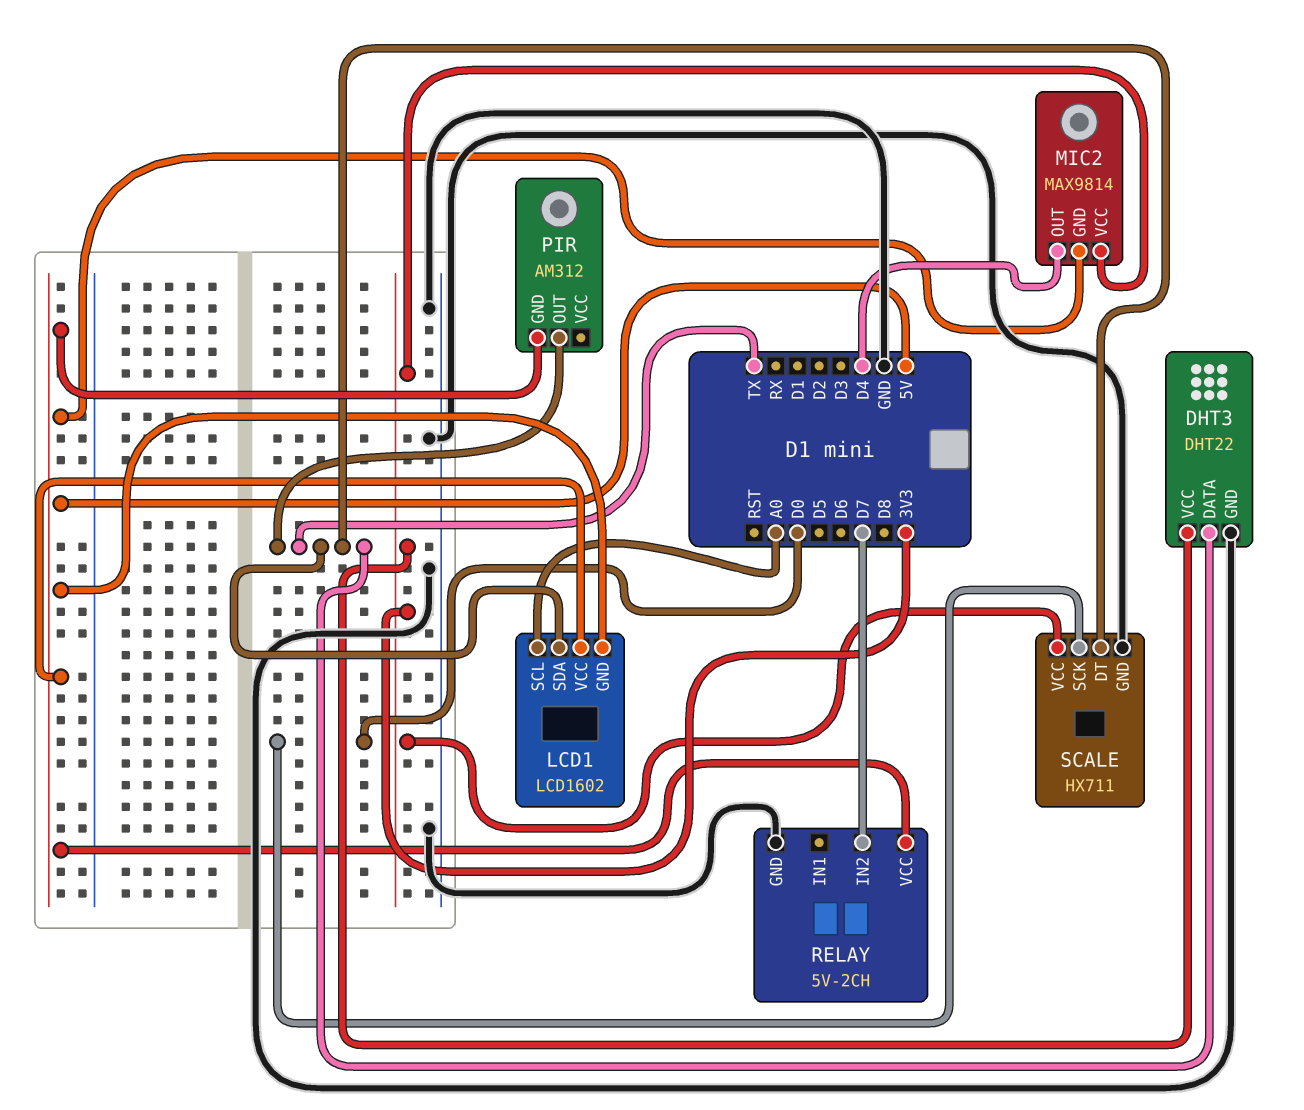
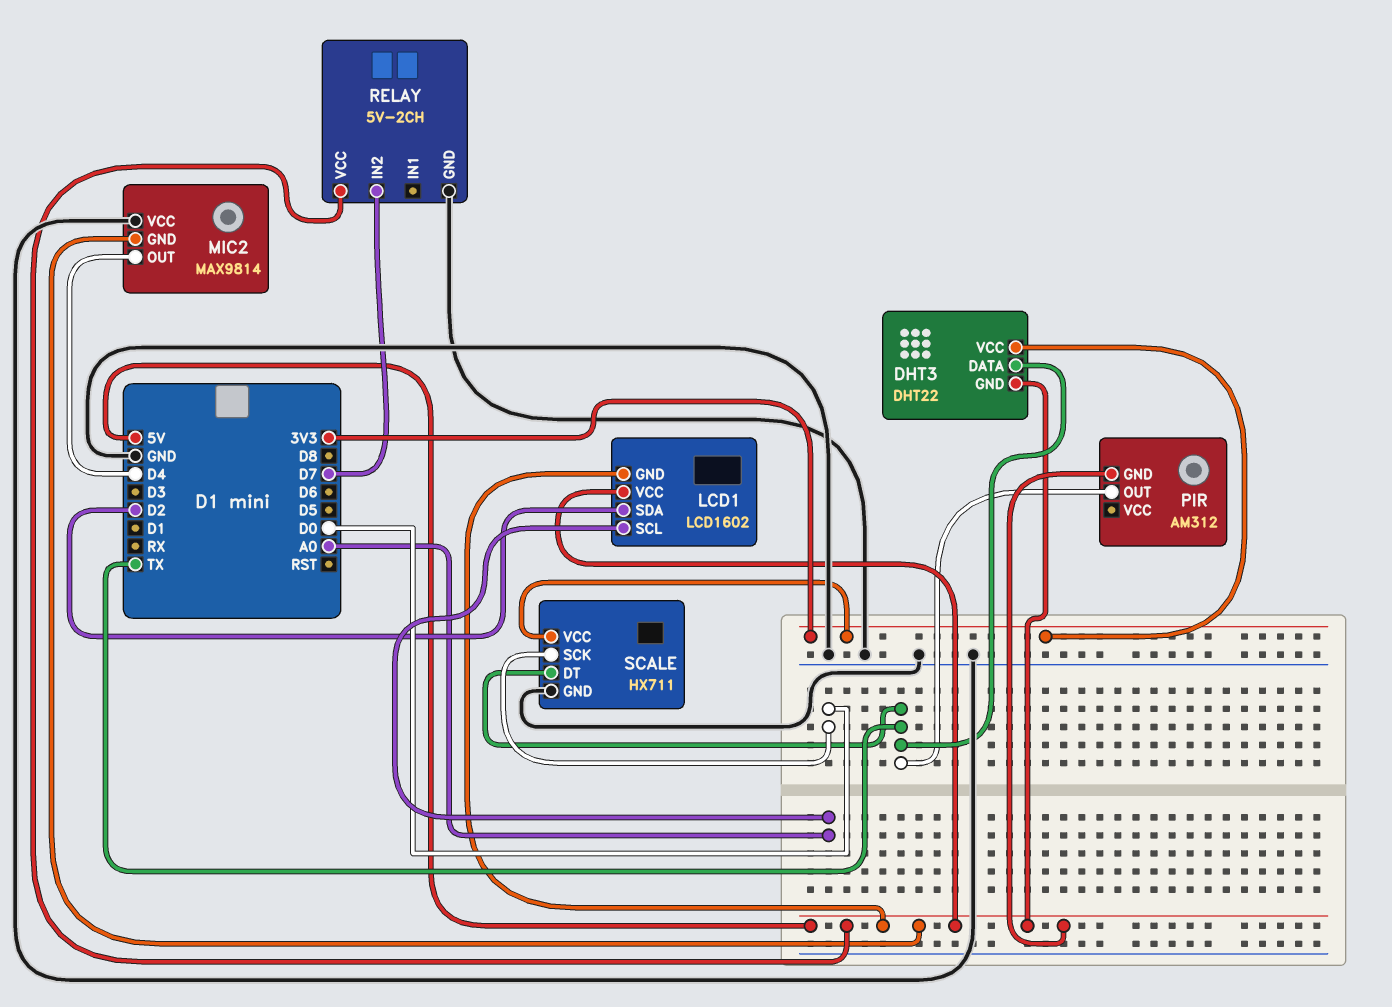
DHT3 pin GND: GND -> 5V
LCD1 pin SDA: TX -> D2
MIC2 pin VCC: 3V3 -> GND

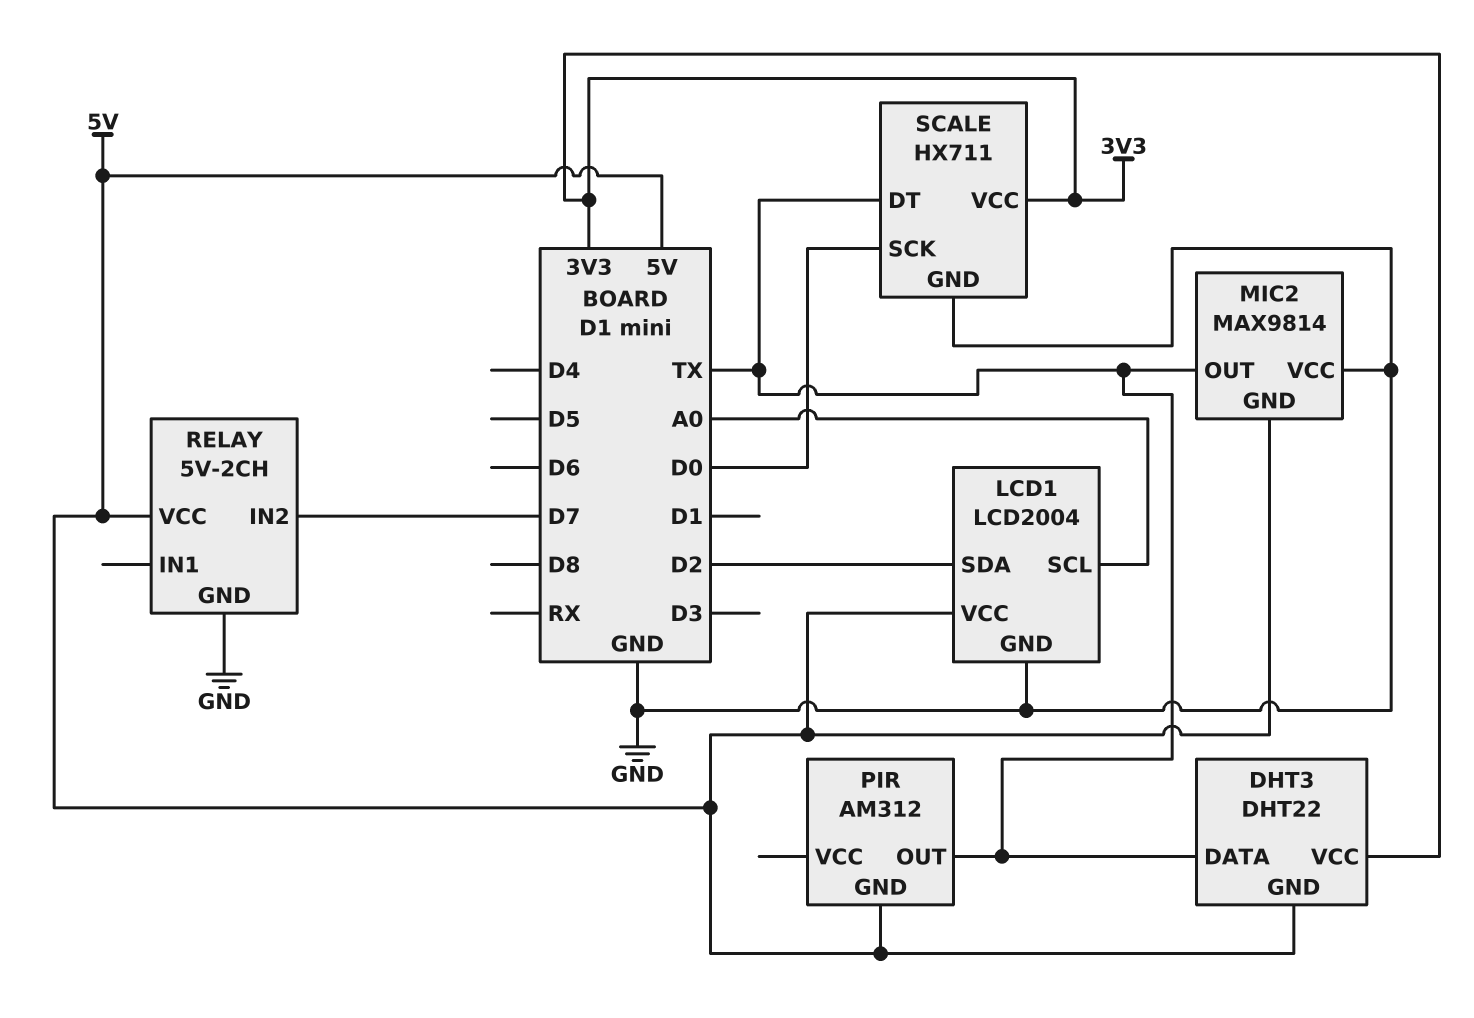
LCD1: LCD1602 -> LCD2004
LCD1 pin GND: 5V -> GND
MIC2 pin OUT: D4 -> TX

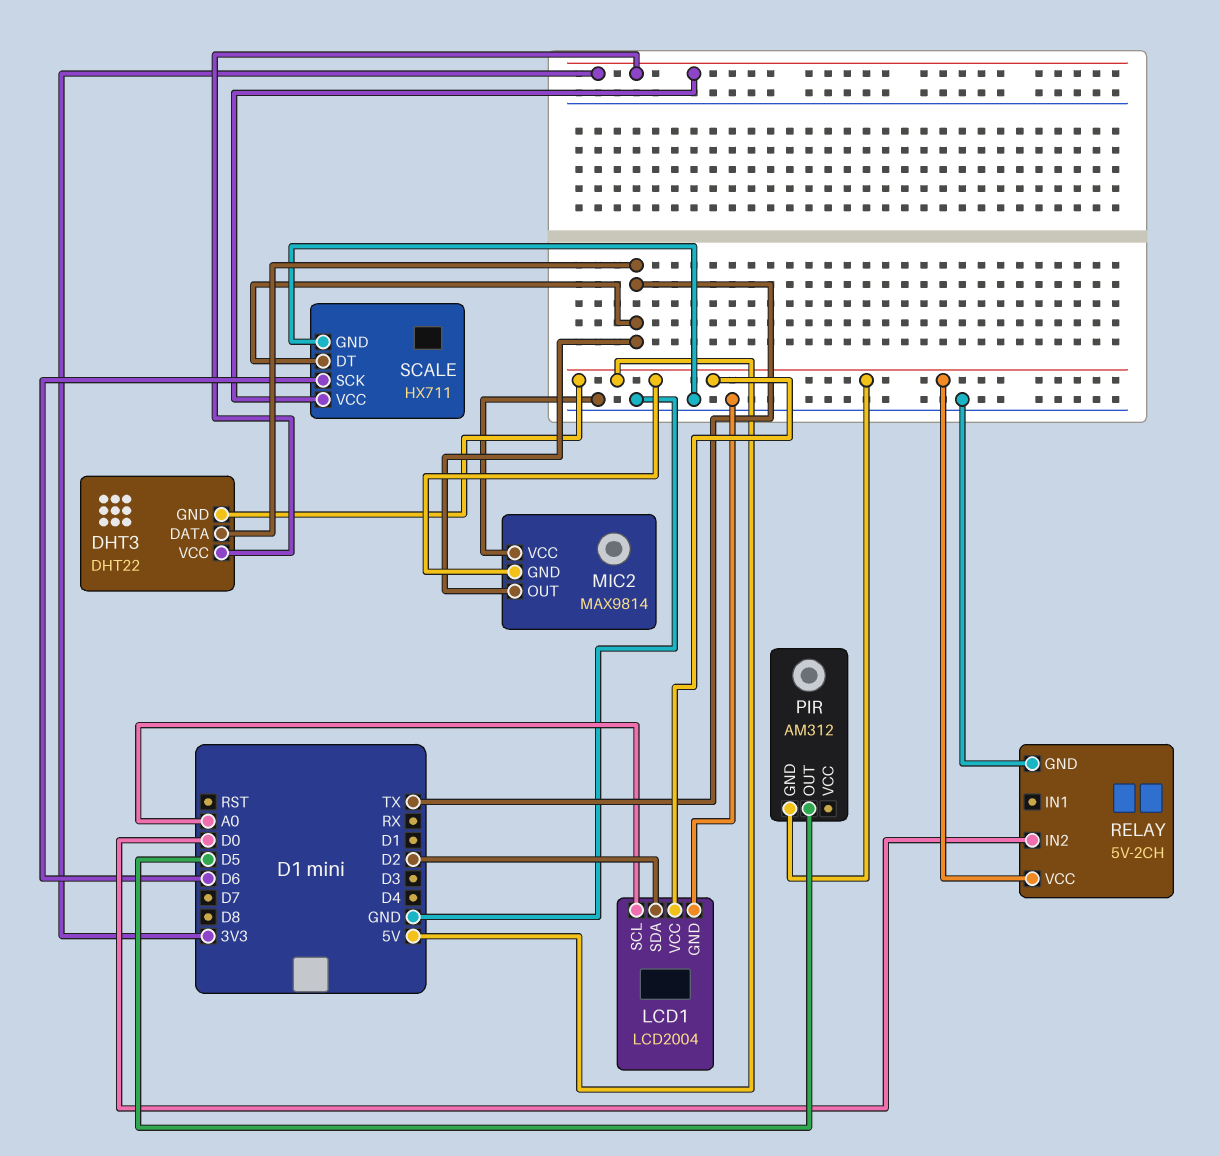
PIR pin OUT: TX -> D5
RELAY pin IN2: D7 -> D0
SCALE pin SCK: D0 -> D6

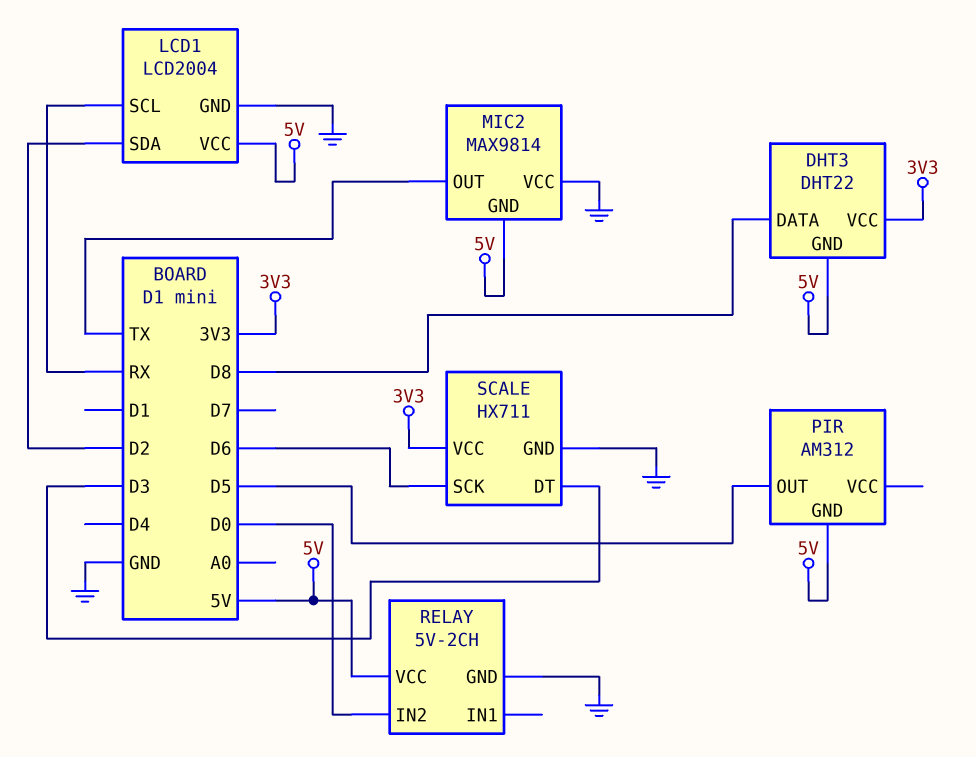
DHT3 pin DATA: TX -> D8
LCD1 pin SCL: A0 -> RX
SCALE pin DT: TX -> D3

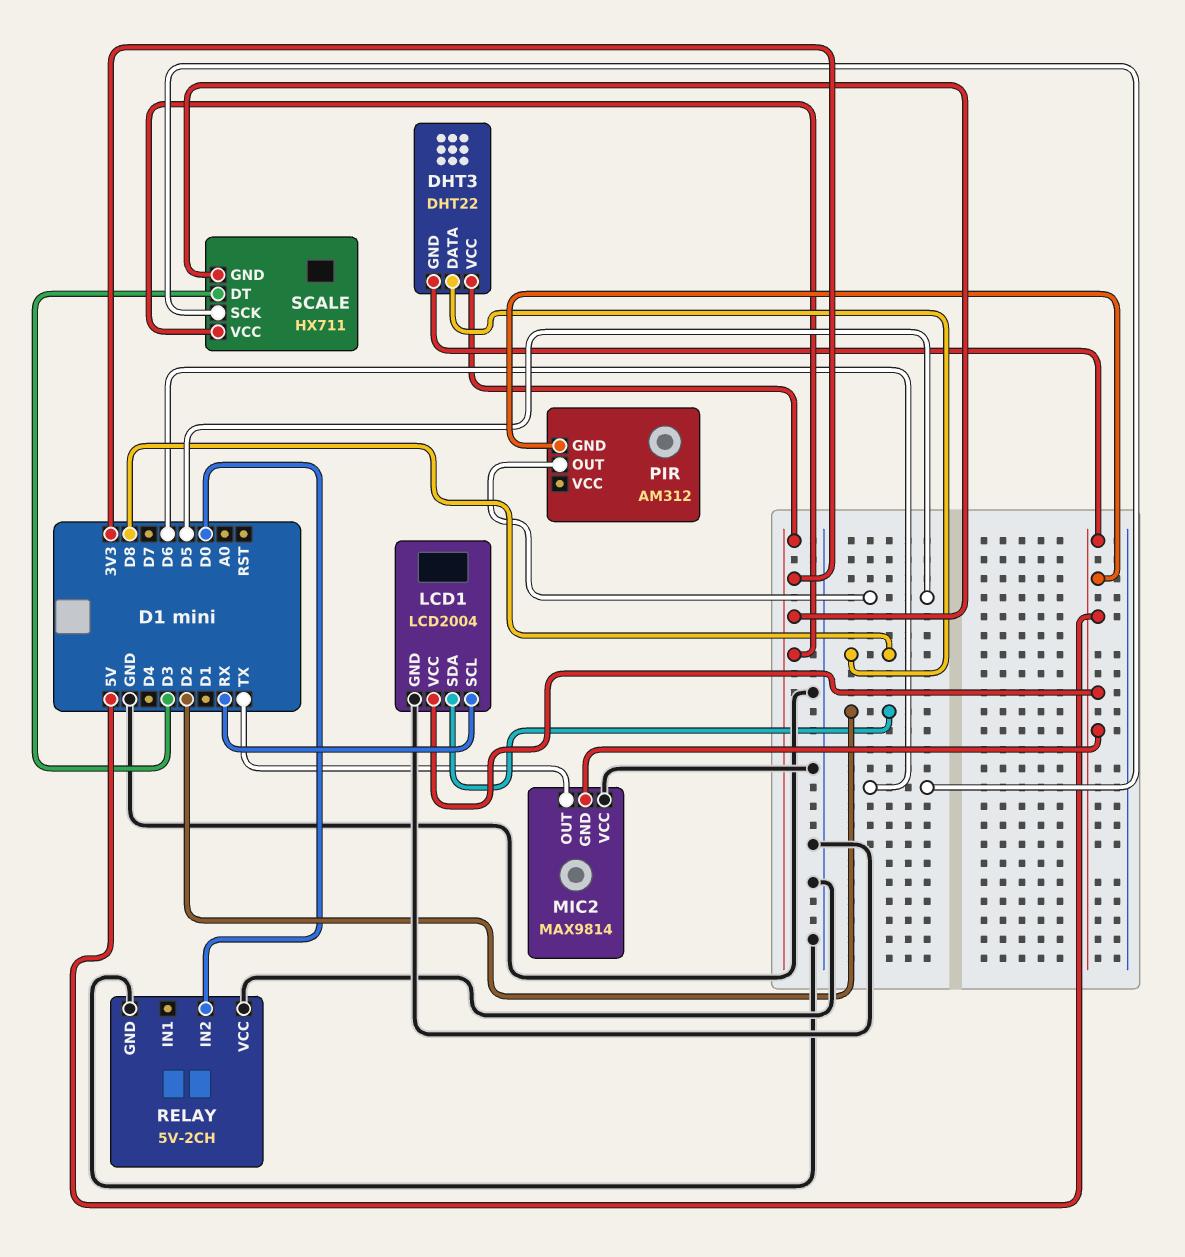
RELAY pin VCC: 5V -> GND
SCALE pin GND: GND -> 3V3

